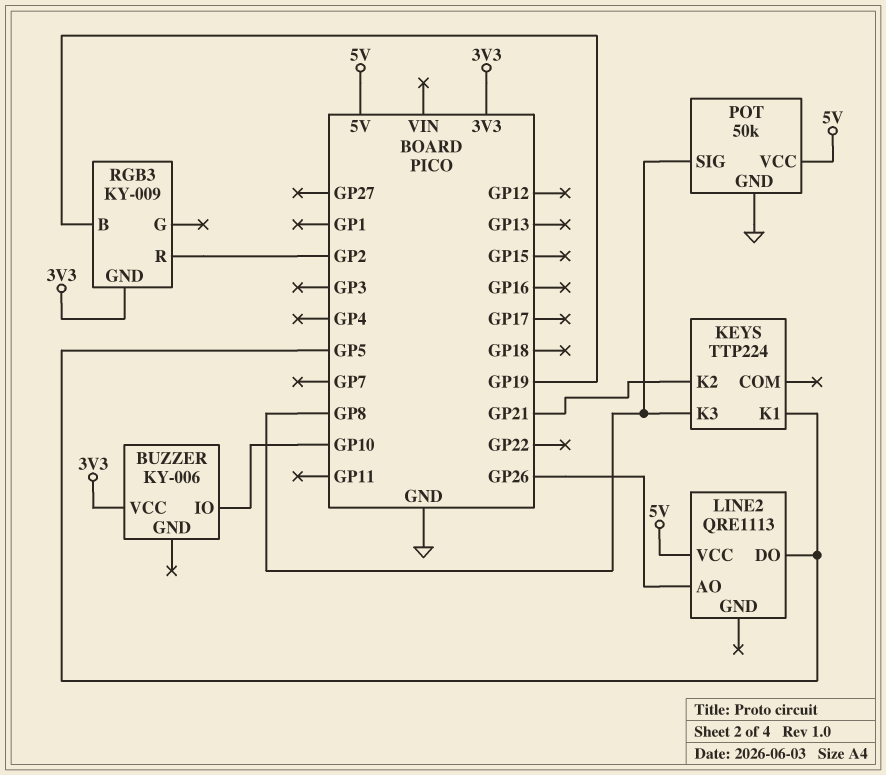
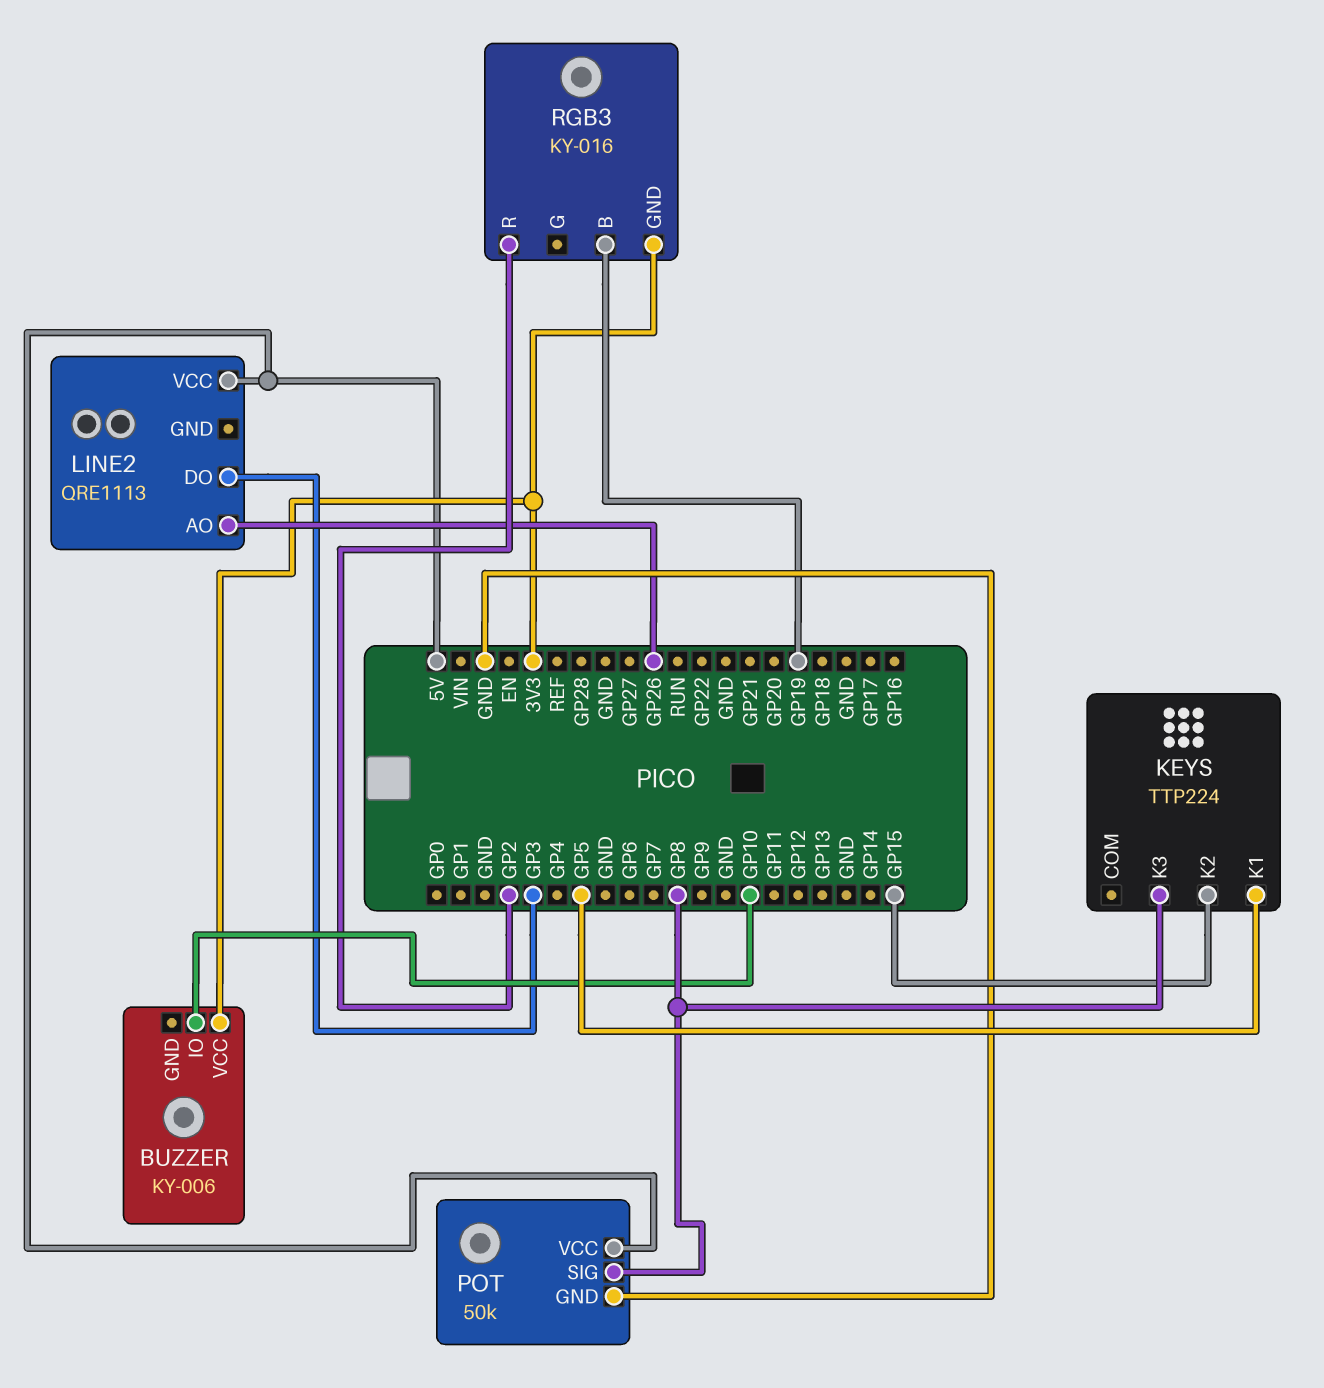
KEYS pin K2: GP21 -> GP15
LINE2 pin DO: GP5 -> GP3
RGB3: KY-009 -> KY-016

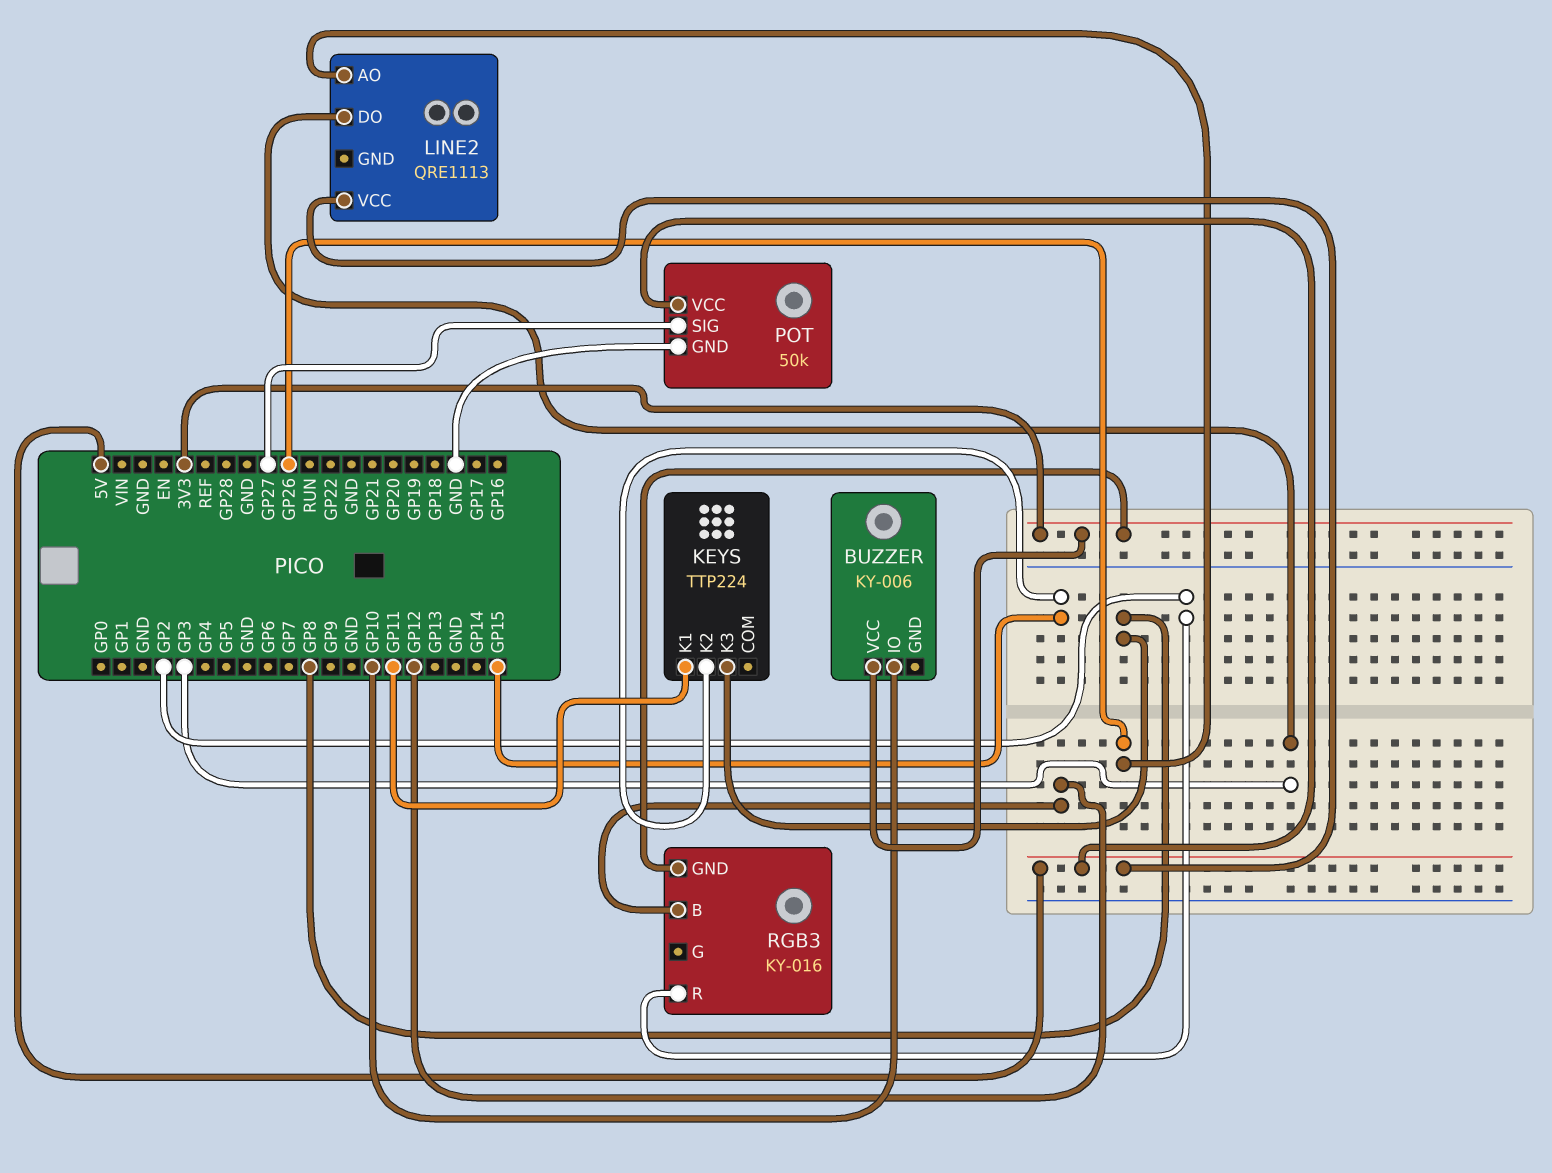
KEYS pin K1: GP5 -> GP11
POT pin SIG: GP8 -> GP27
RGB3 pin B: GP19 -> GP12

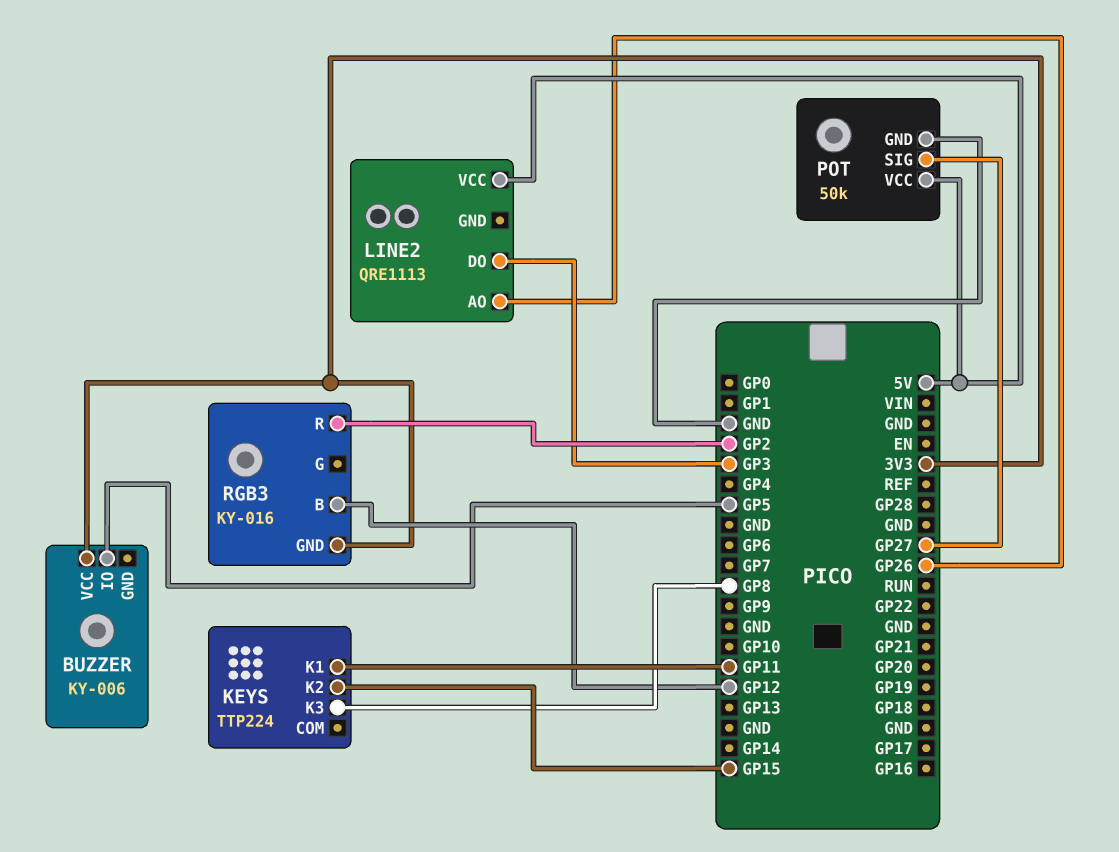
BUZZER pin IO: GP10 -> GP5

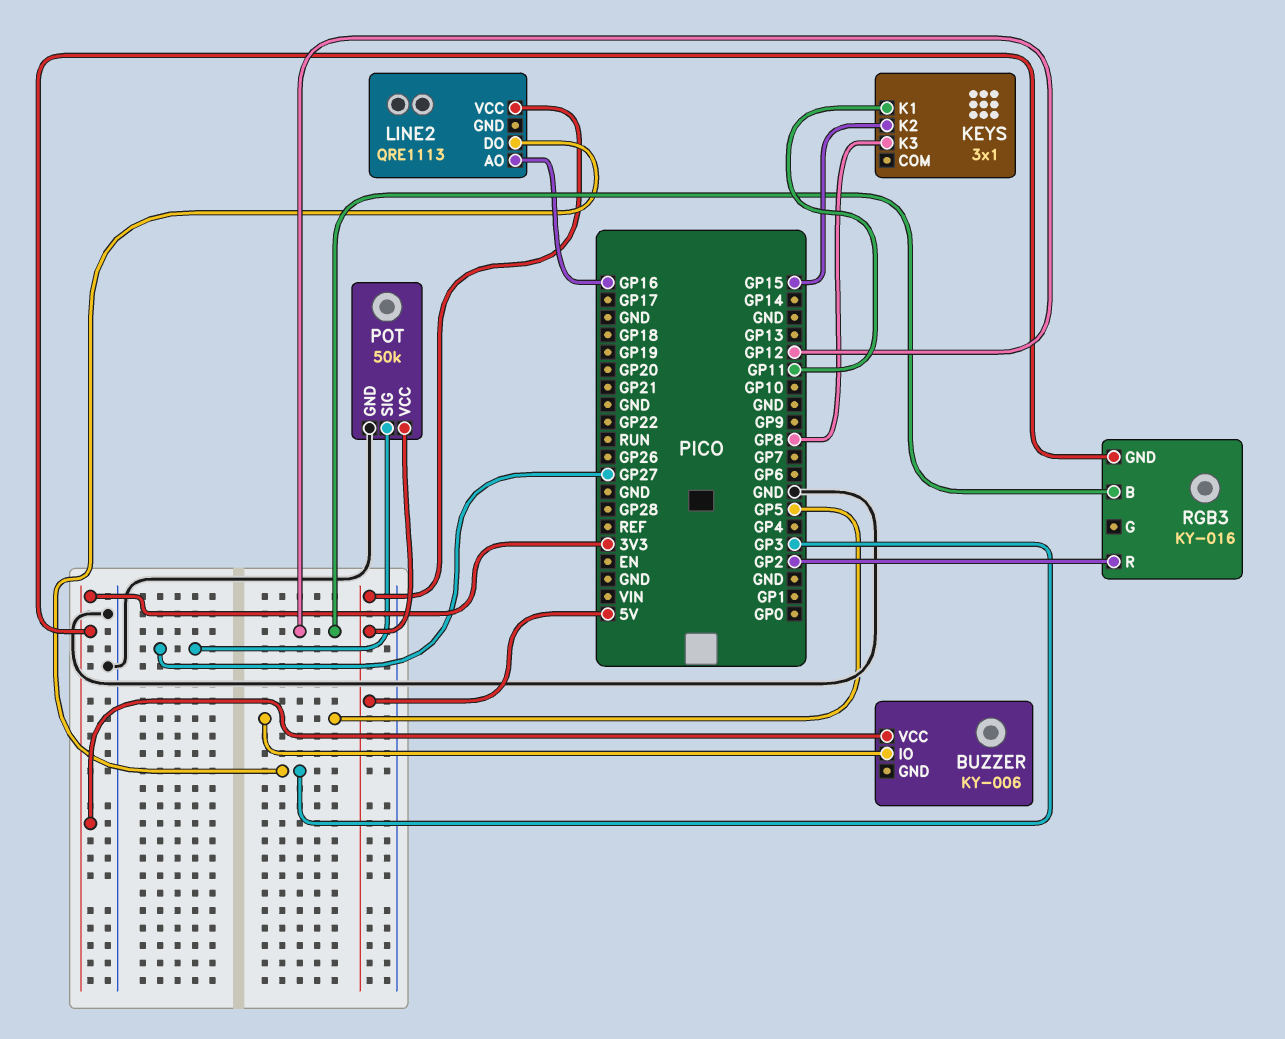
KEYS: TTP224 -> 3x1
LINE2 pin AO: GP26 -> GP16

